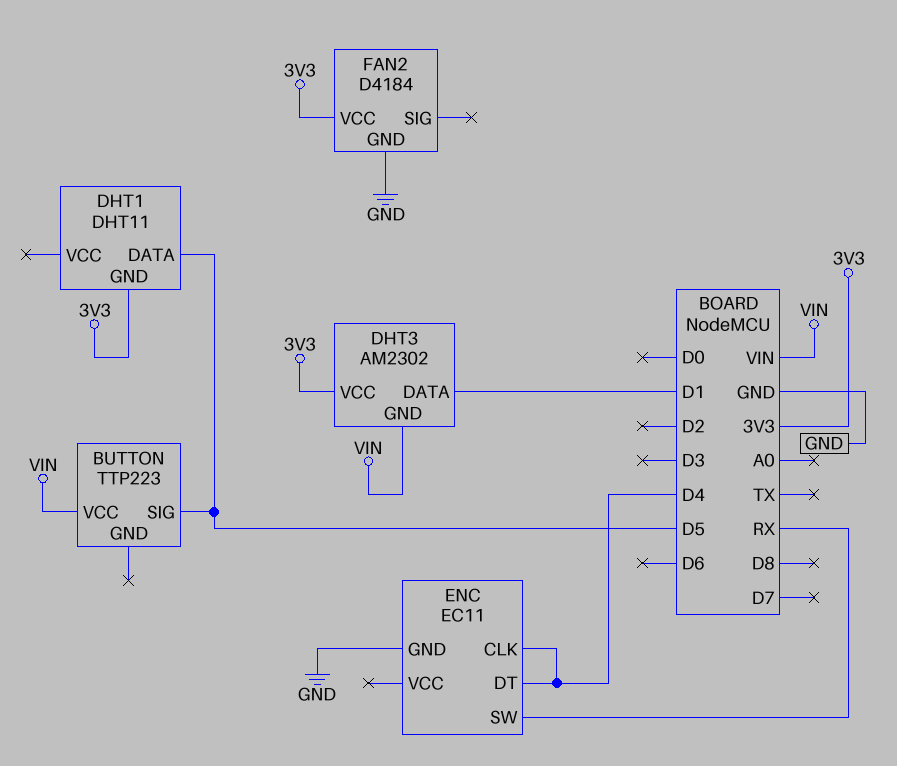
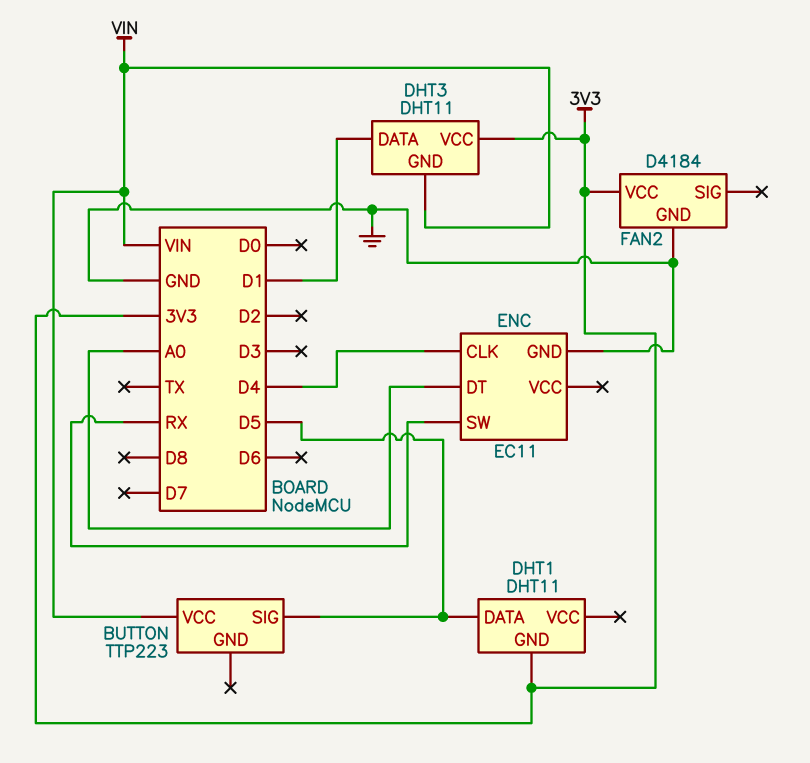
DHT3: AM2302 -> DHT11
ENC pin DT: D4 -> A0

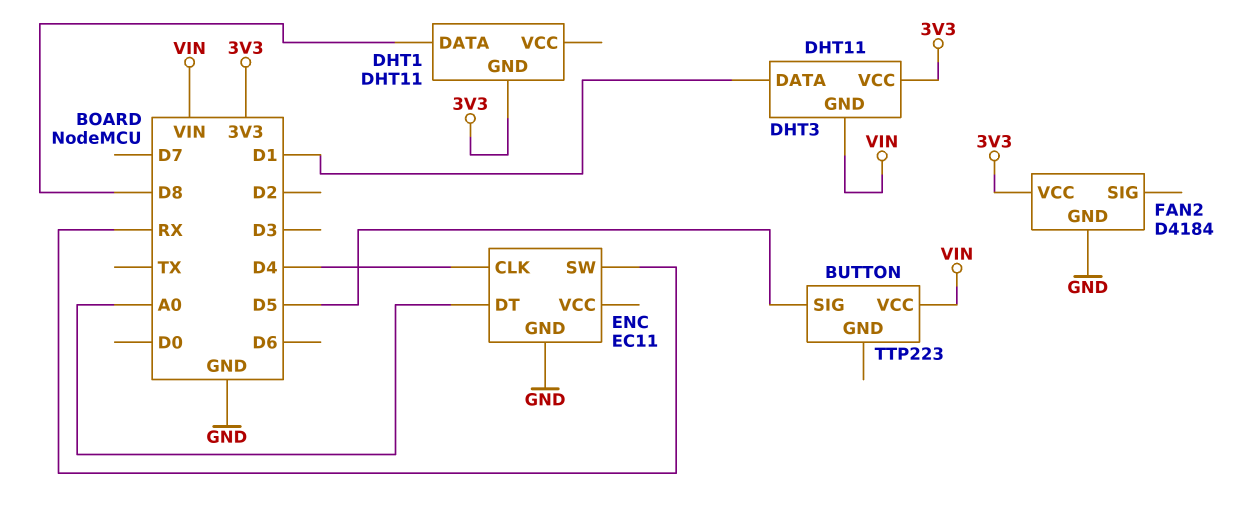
DHT1 pin DATA: D5 -> D8

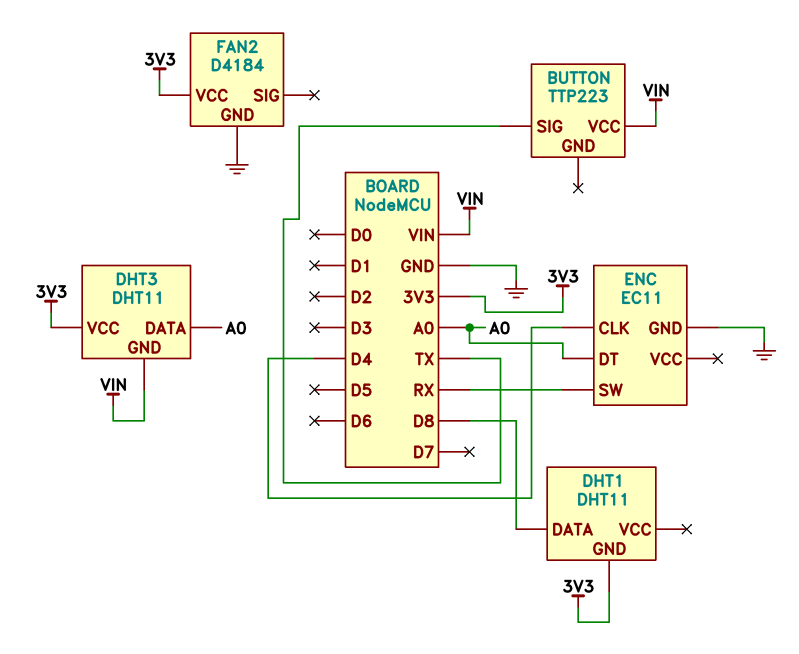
BUTTON pin SIG: D5 -> TX
DHT3 pin DATA: D1 -> A0

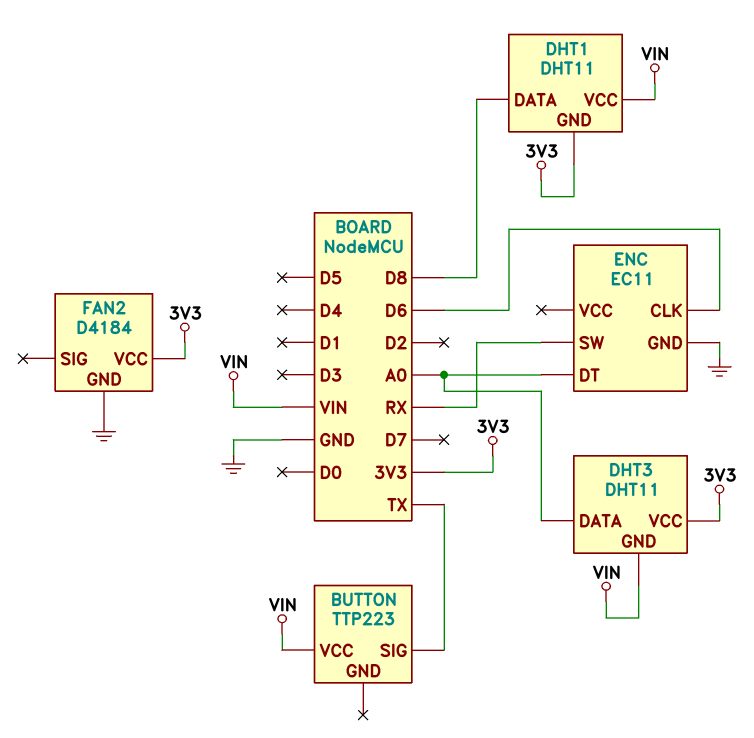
DHT1 pin VCC: none -> VIN
ENC pin CLK: D4 -> D6

